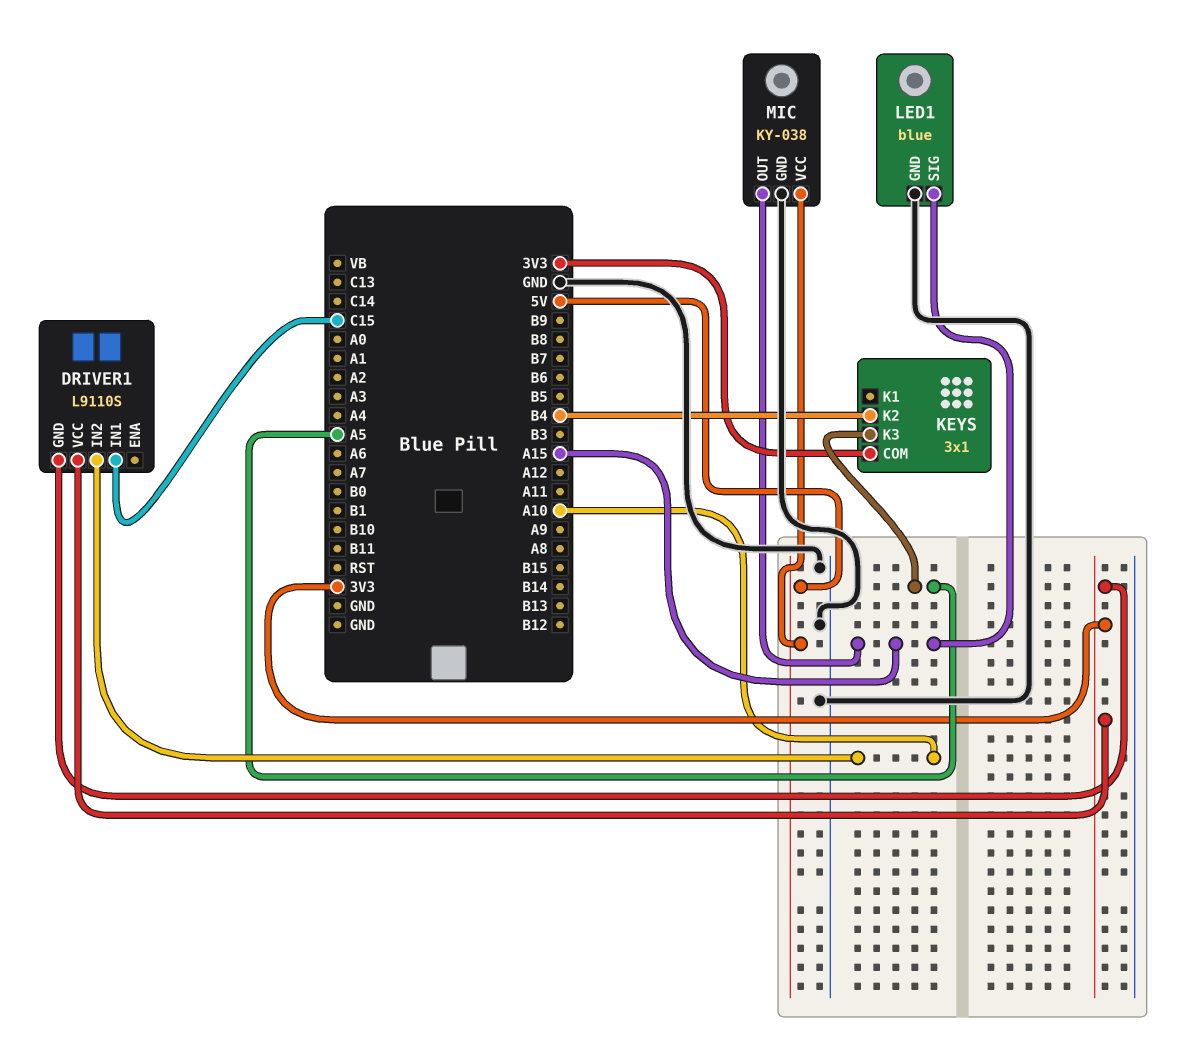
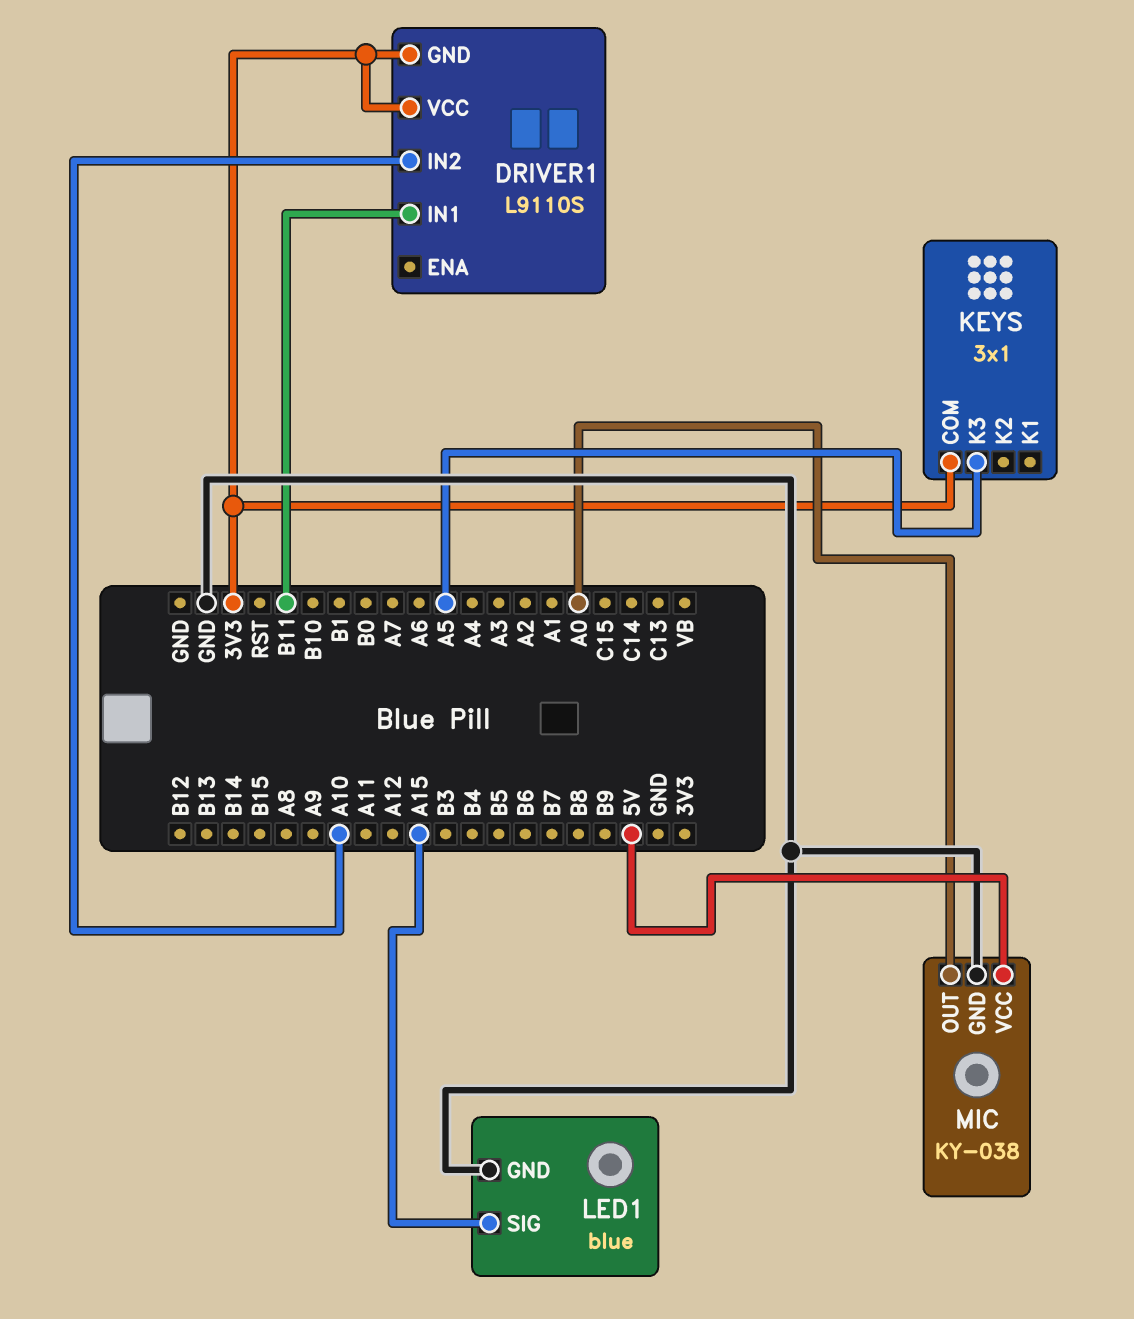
DRIVER1 pin IN1: C15 -> B11
KEYS pin K2: B4 -> none
MIC pin OUT: A15 -> A0

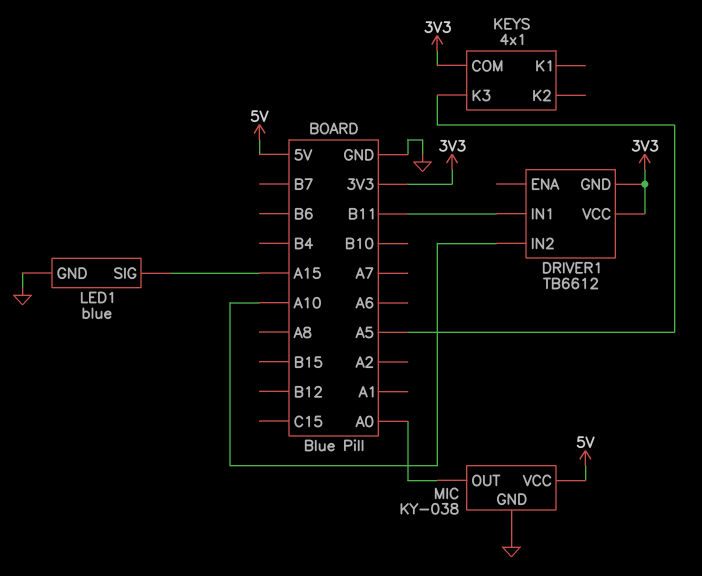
DRIVER1: L9110S -> TB6612
KEYS: 3x1 -> 4x1

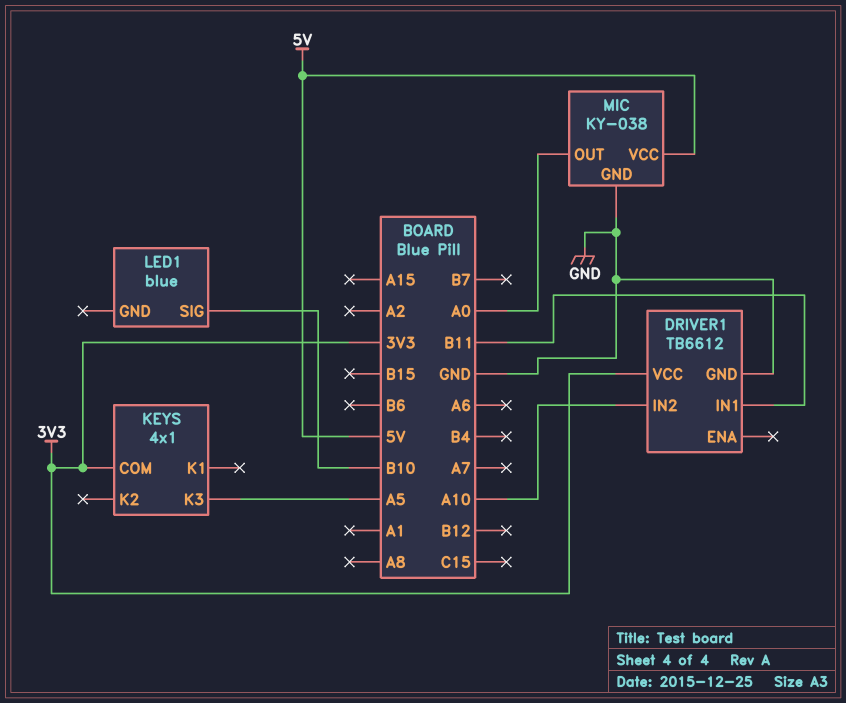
DRIVER1 pin GND: 3V3 -> GND
LED1 pin GND: GND -> none
LED1 pin SIG: A15 -> B10

